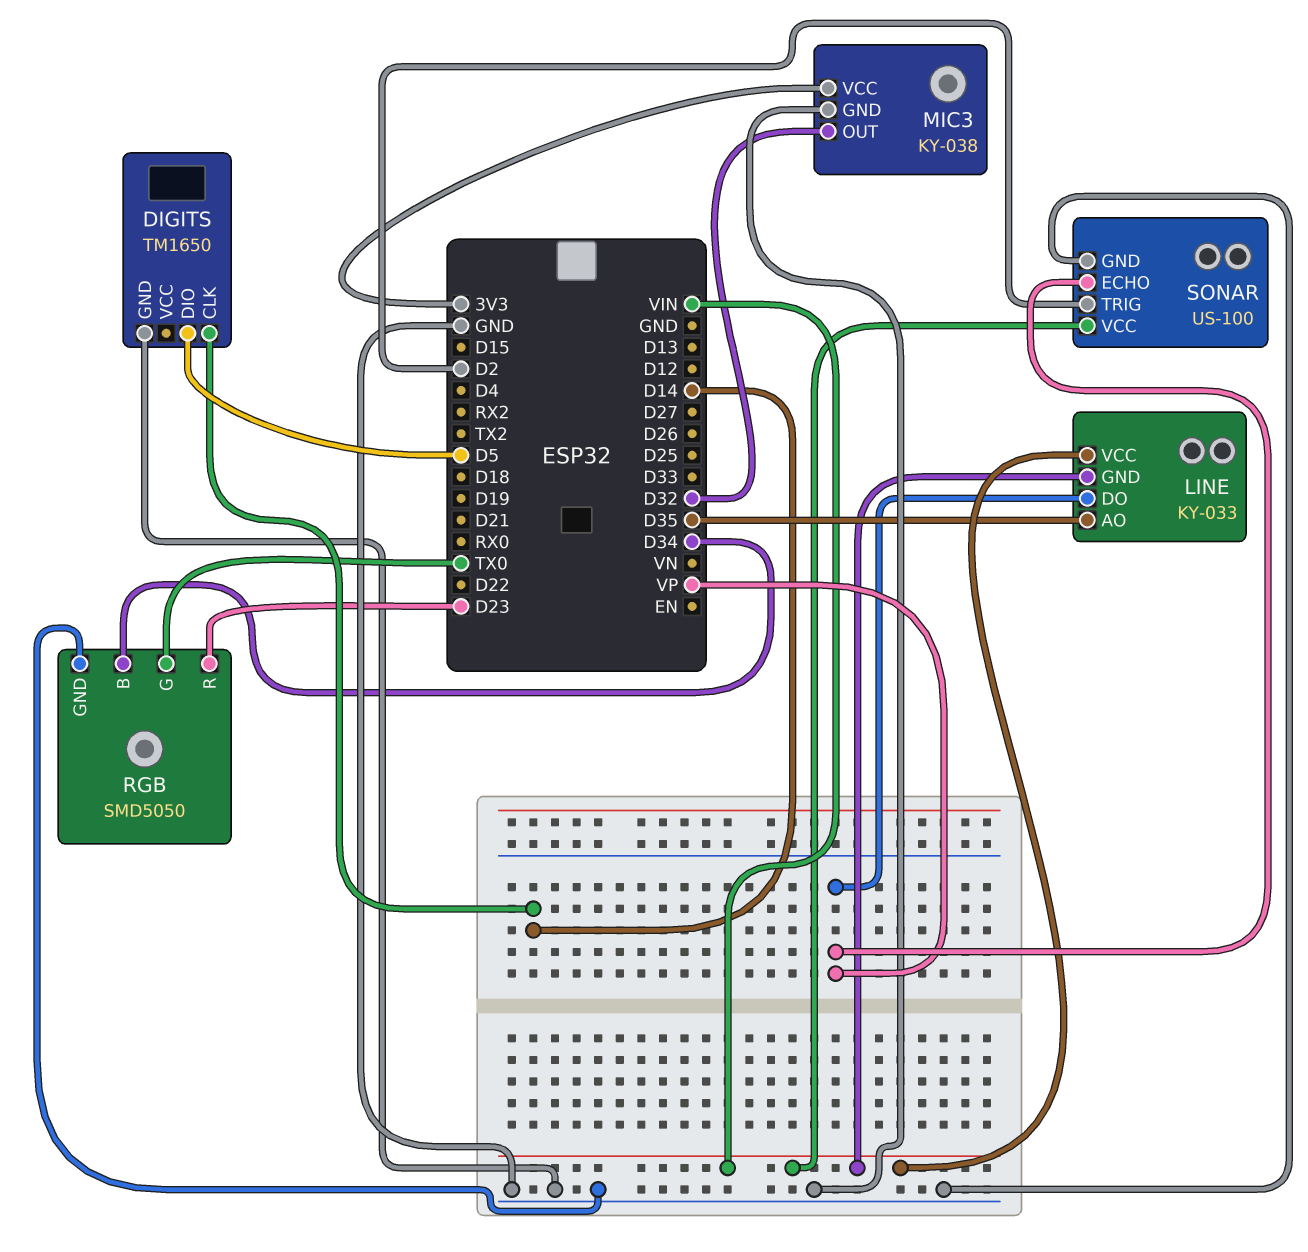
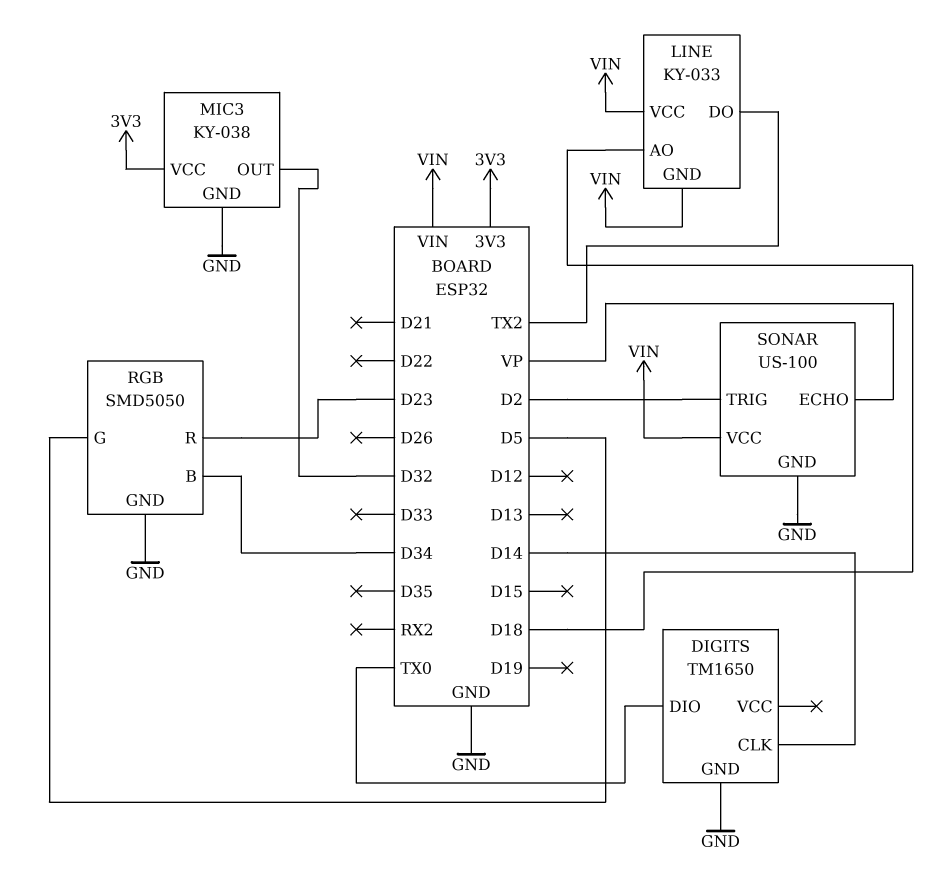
DIGITS pin DIO: D5 -> TX0
LINE pin AO: D35 -> D18
LINE pin DO: VP -> TX2
RGB pin G: TX0 -> D5

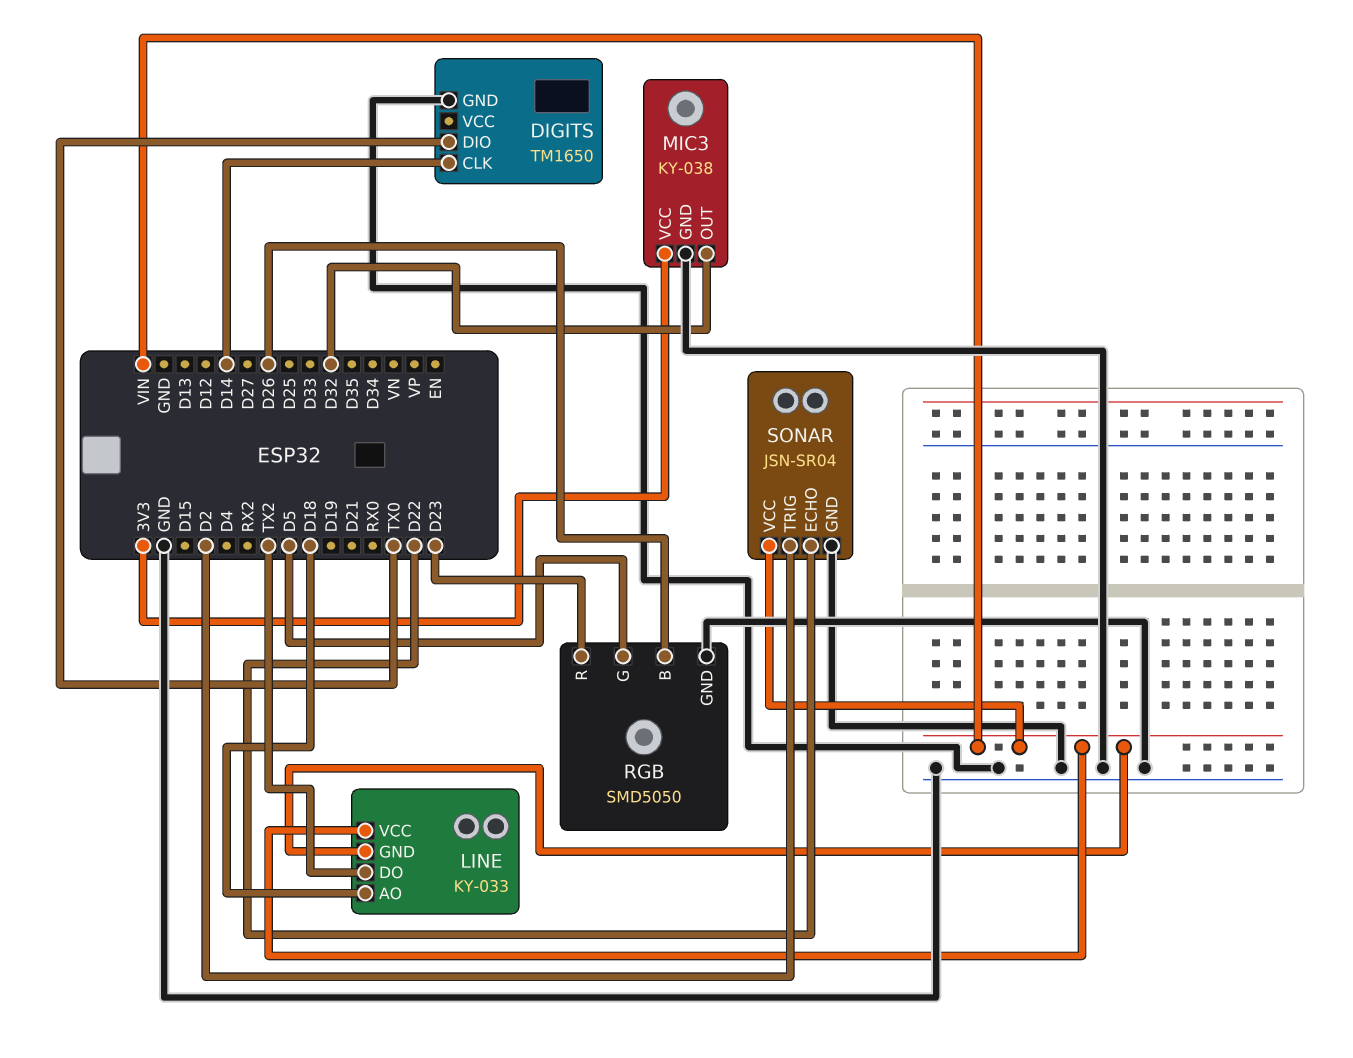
RGB pin B: D34 -> D26
SONAR: US-100 -> JSN-SR04
SONAR pin ECHO: VP -> D22

